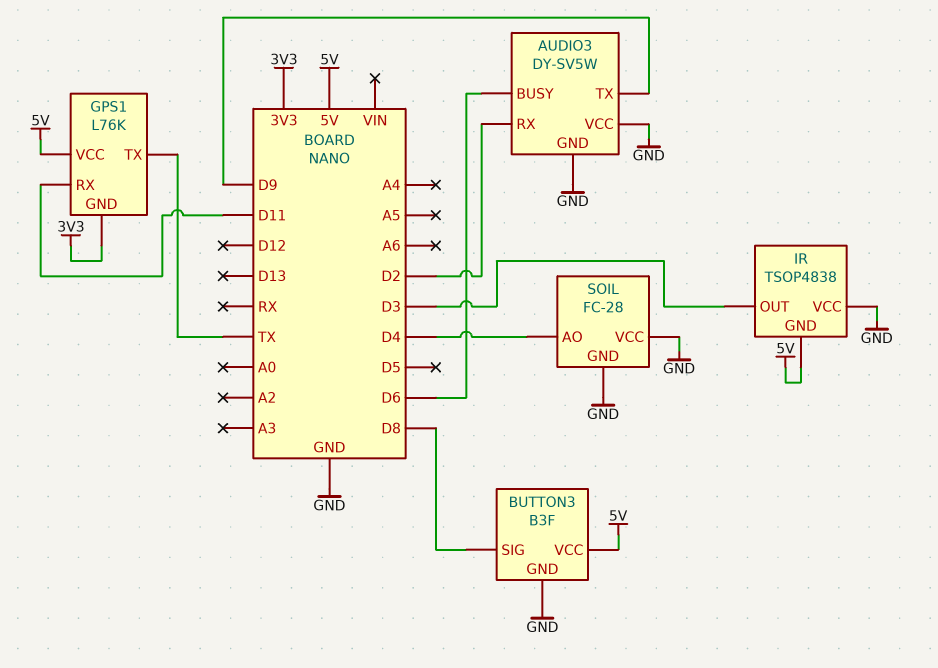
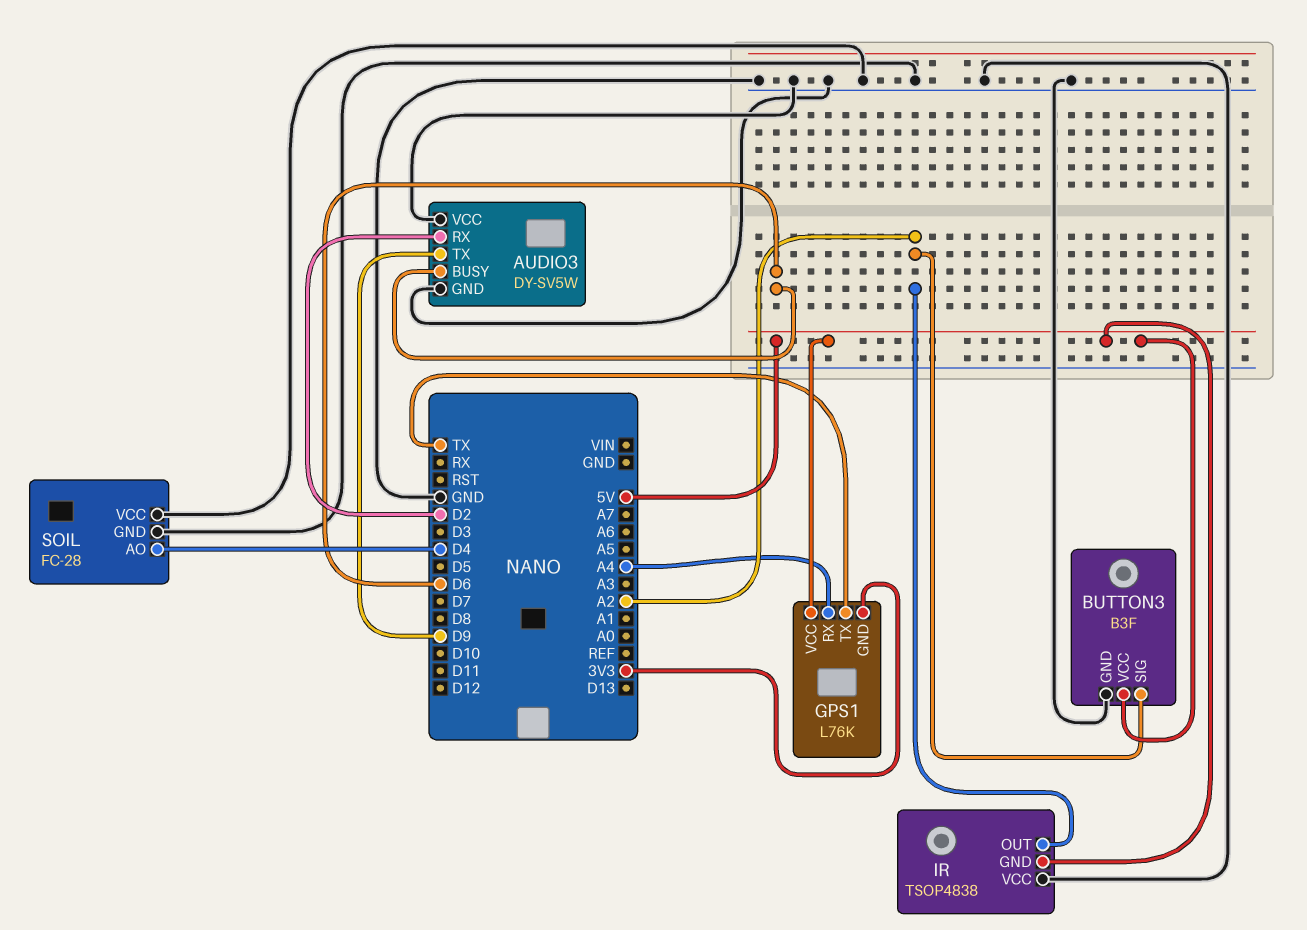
BUTTON3 pin SIG: D8 -> A2
GPS1 pin RX: D11 -> A4
IR pin OUT: D3 -> A2

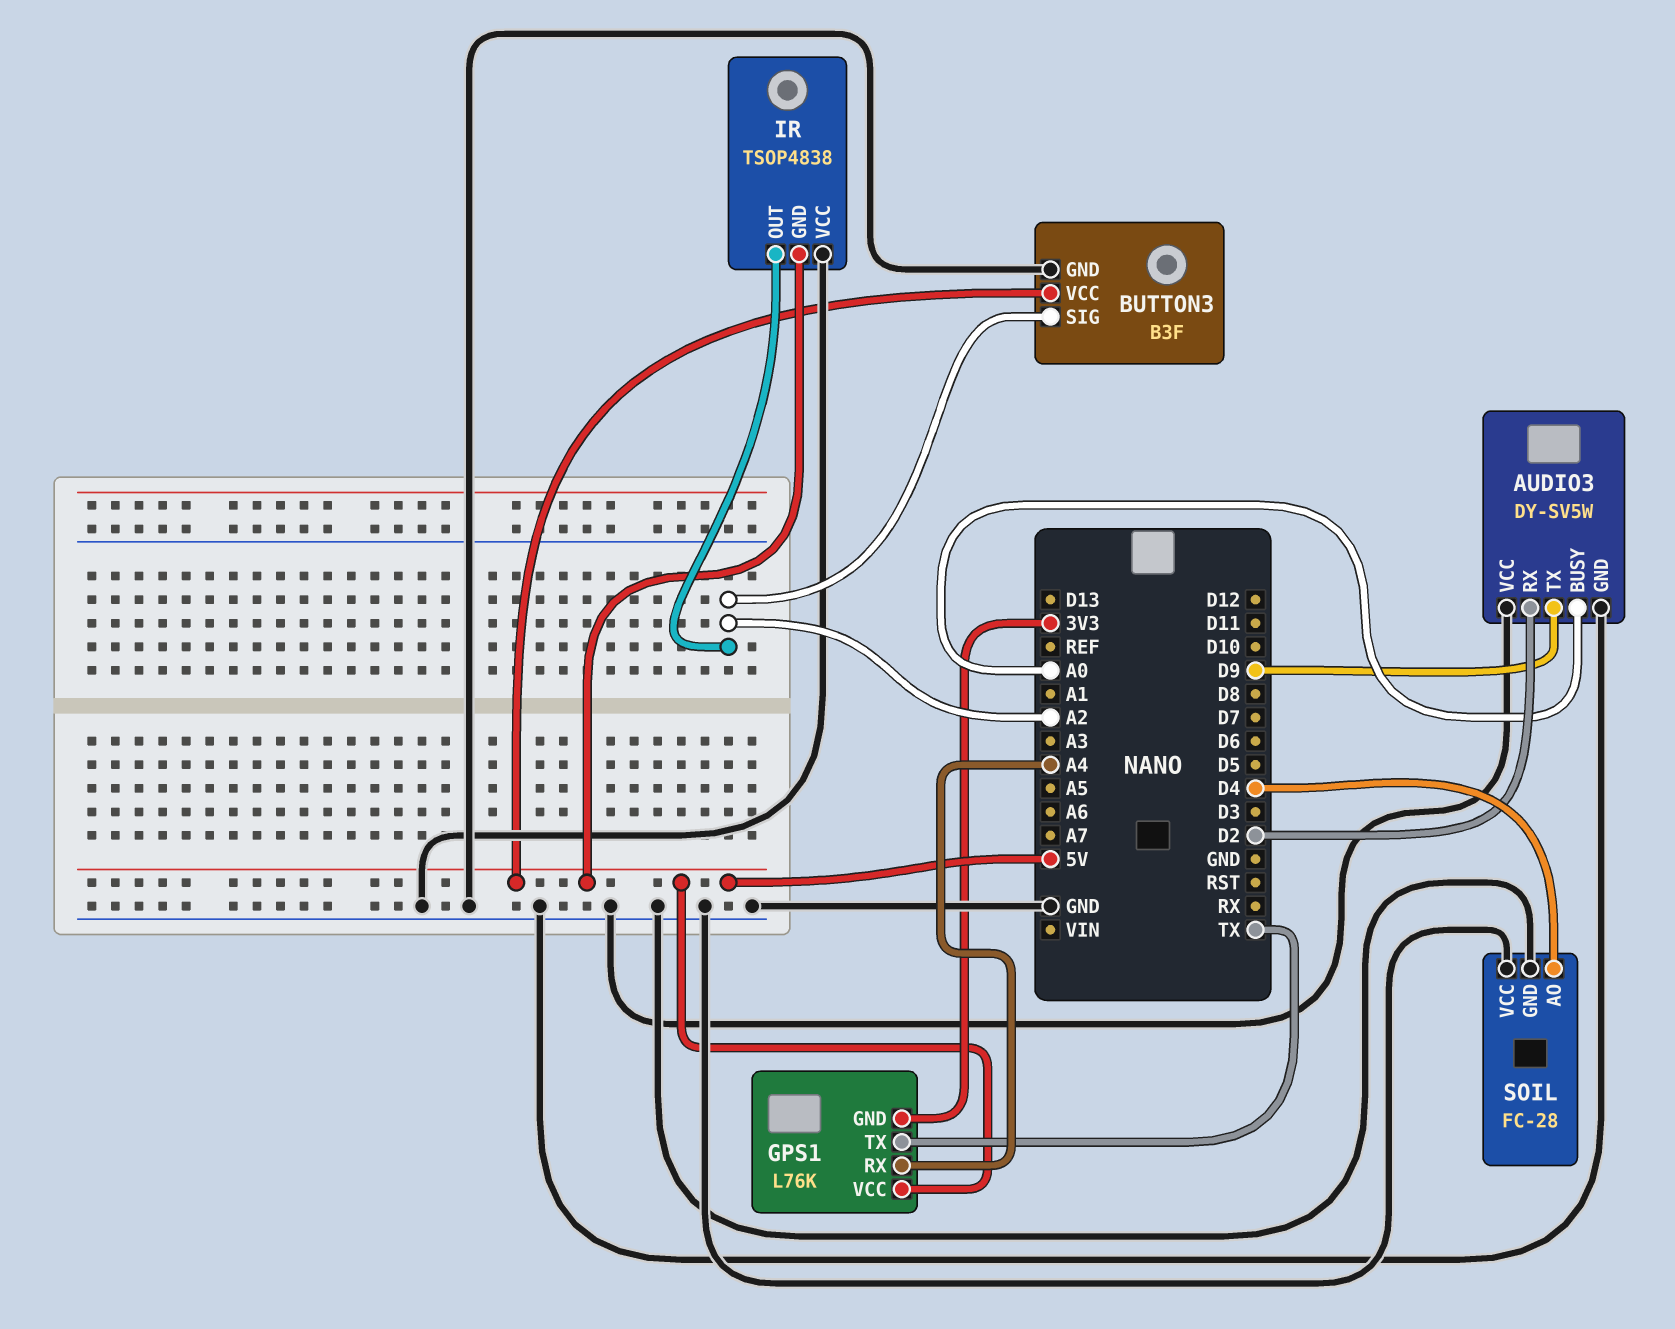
AUDIO3 pin BUSY: D6 -> A0

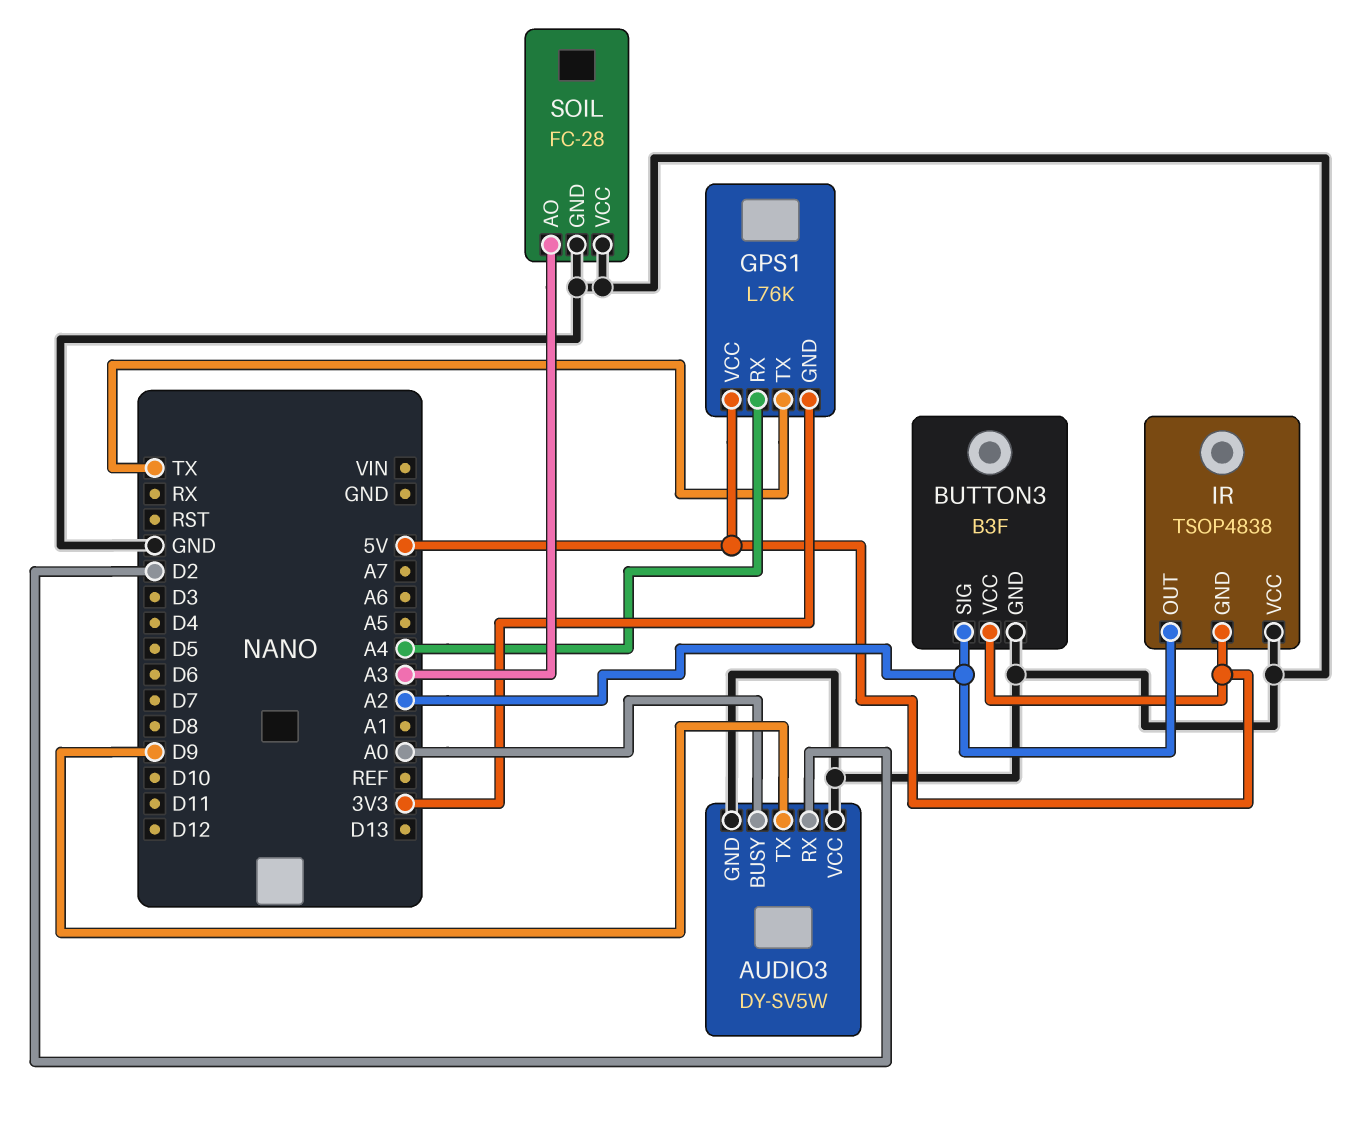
SOIL pin AO: D4 -> A3

